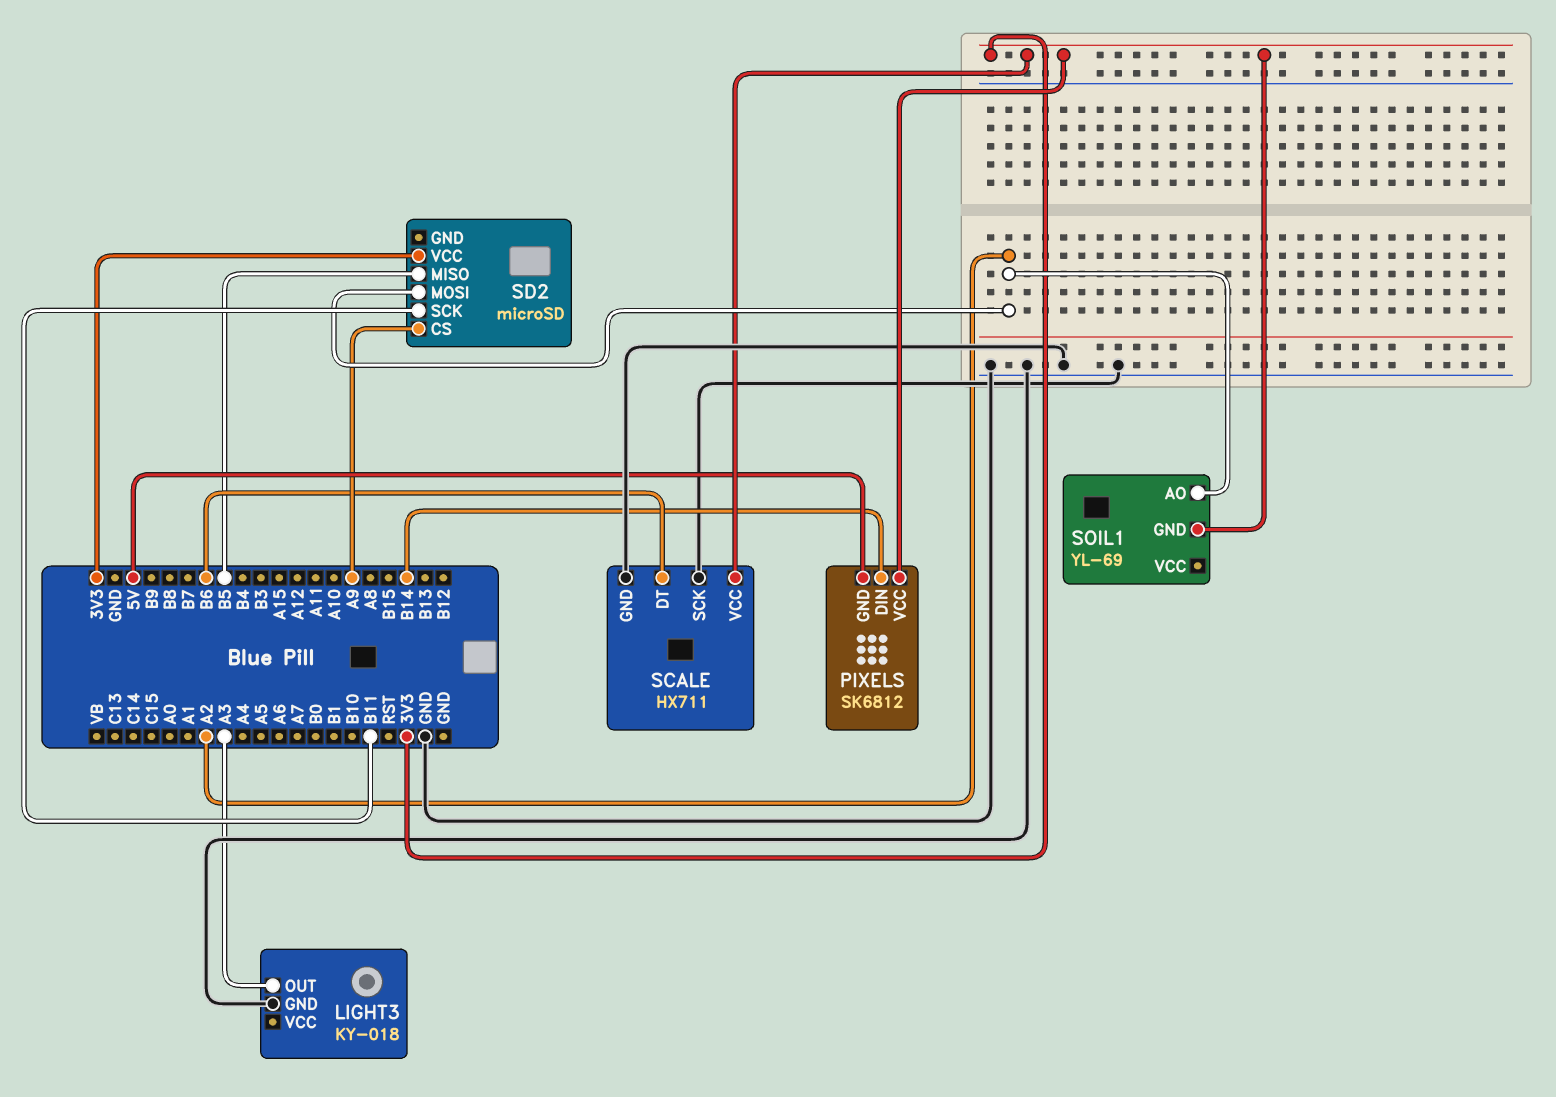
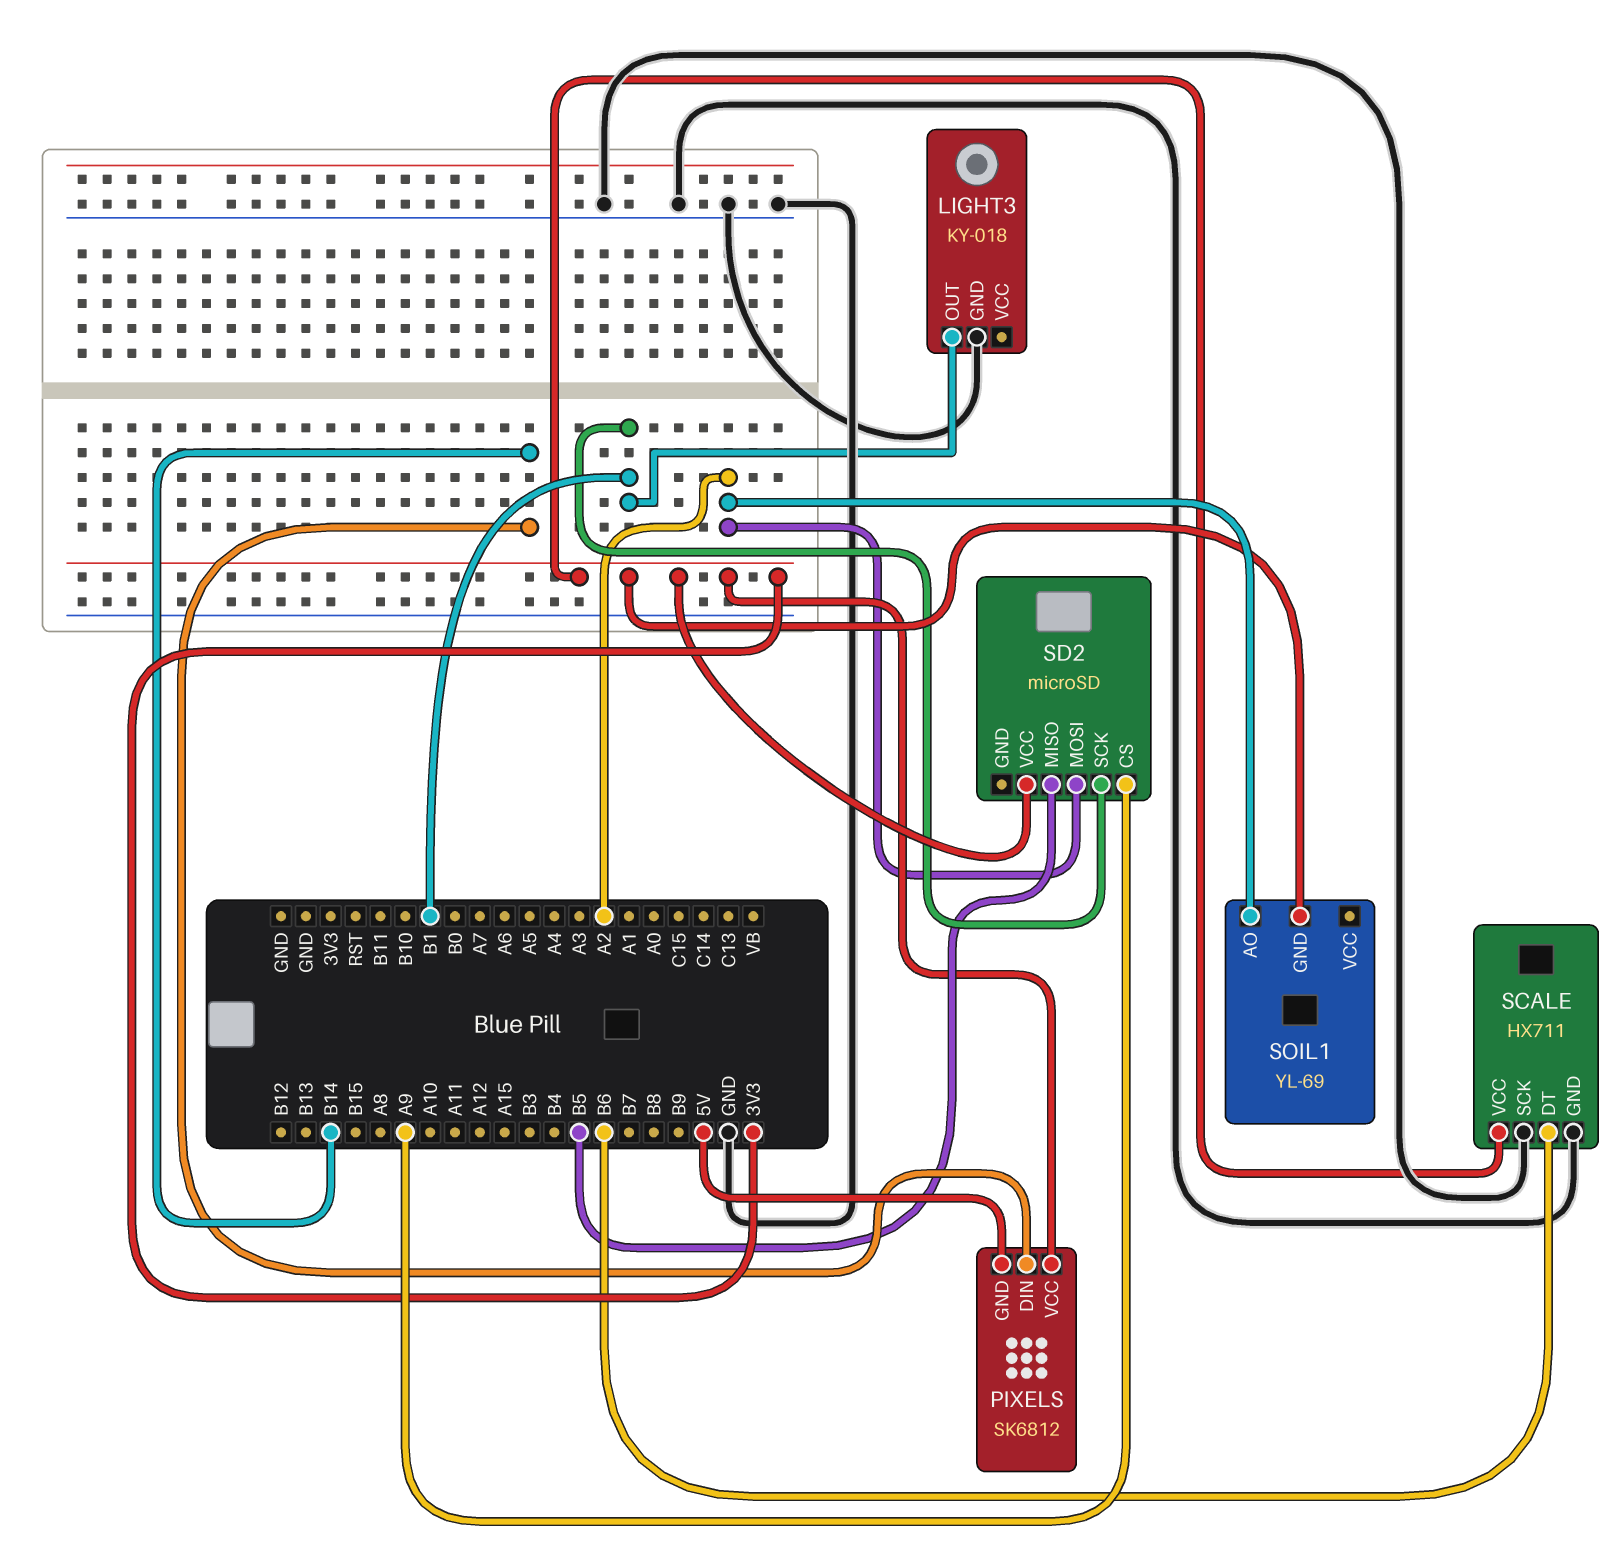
LIGHT3 pin OUT: A3 -> B1
SD2 pin SCK: B11 -> B1

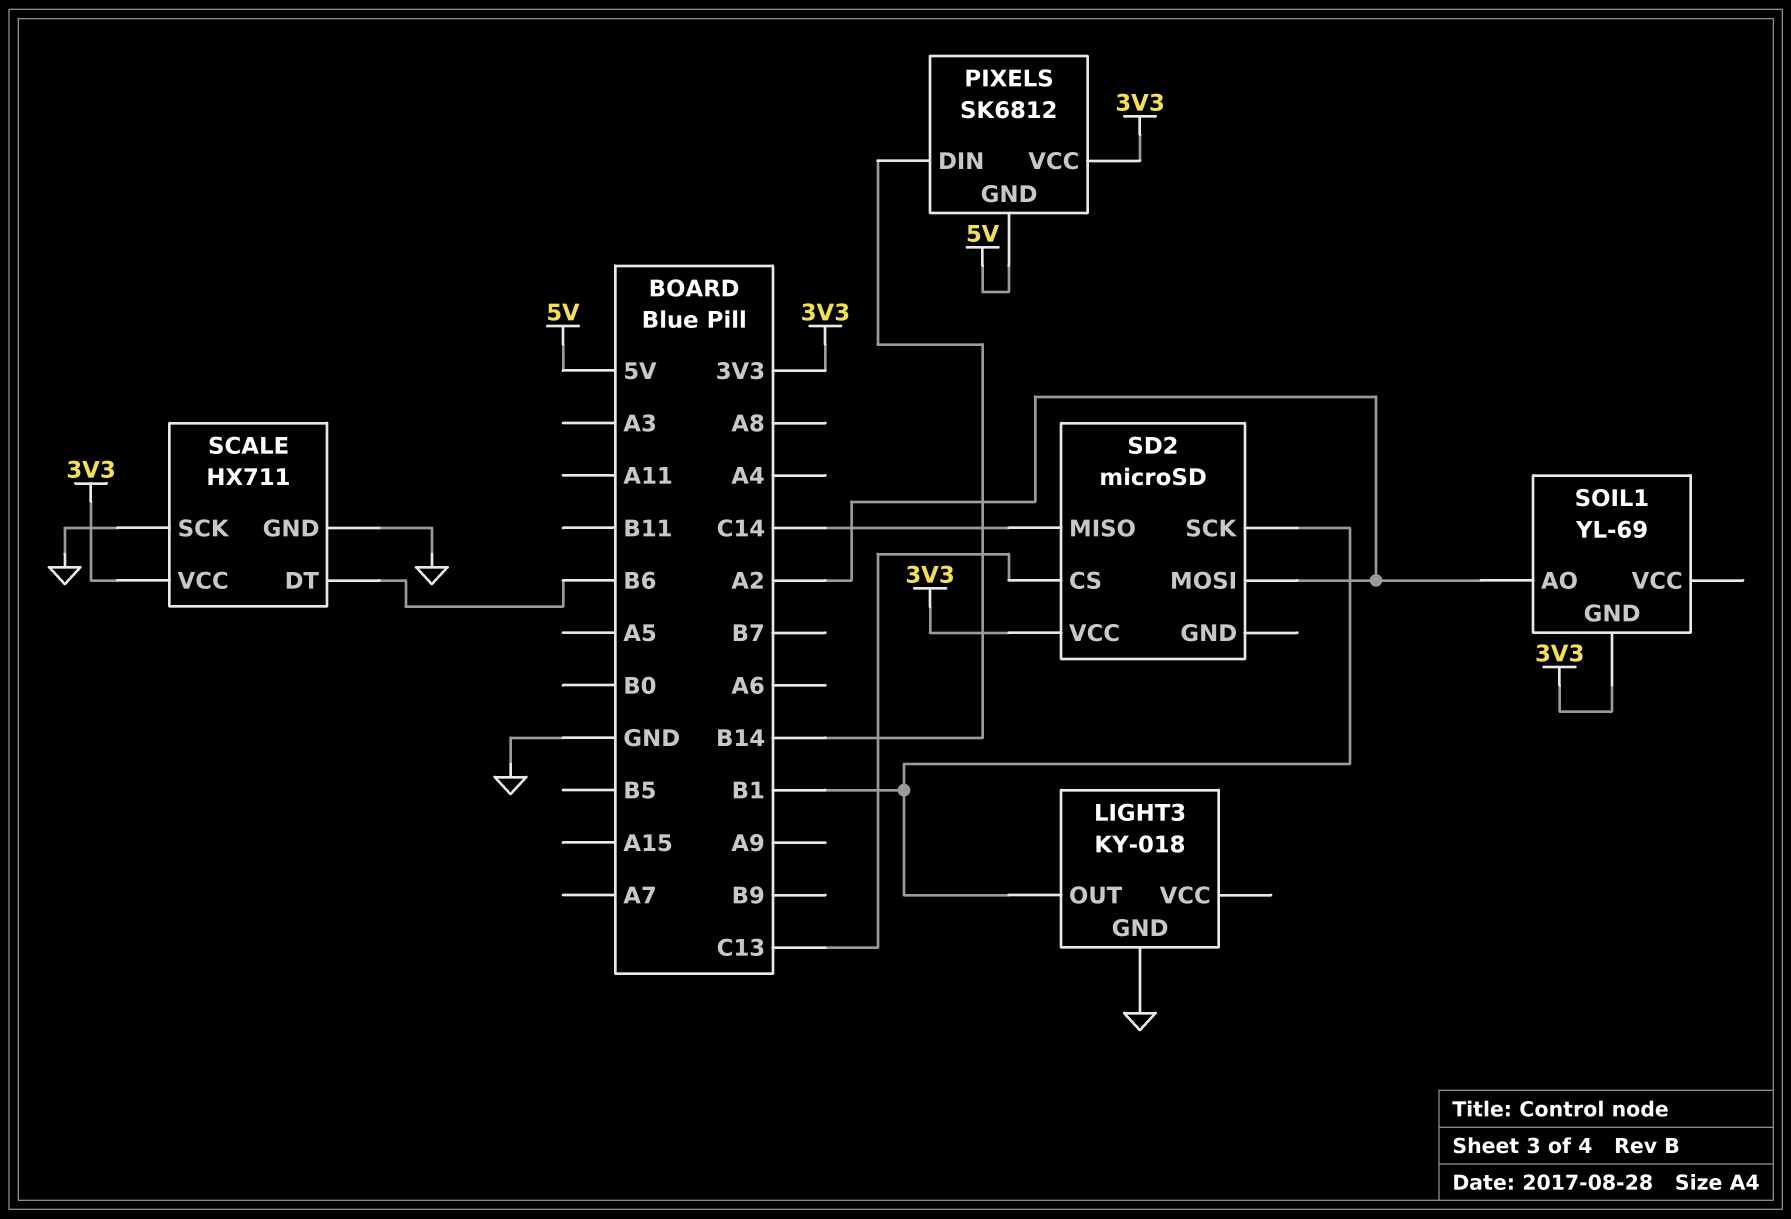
SD2 pin CS: A9 -> C13
SD2 pin MISO: B5 -> C14

